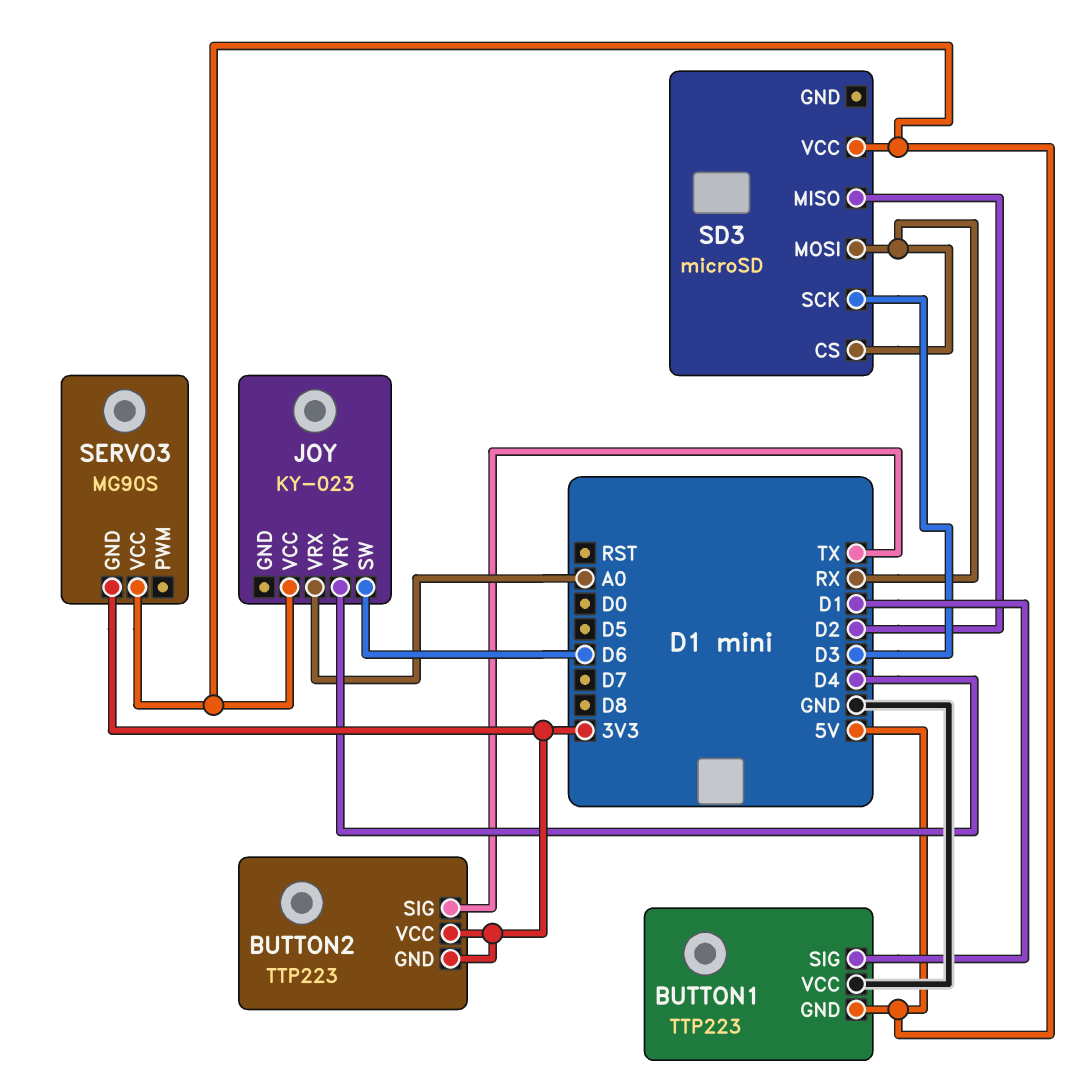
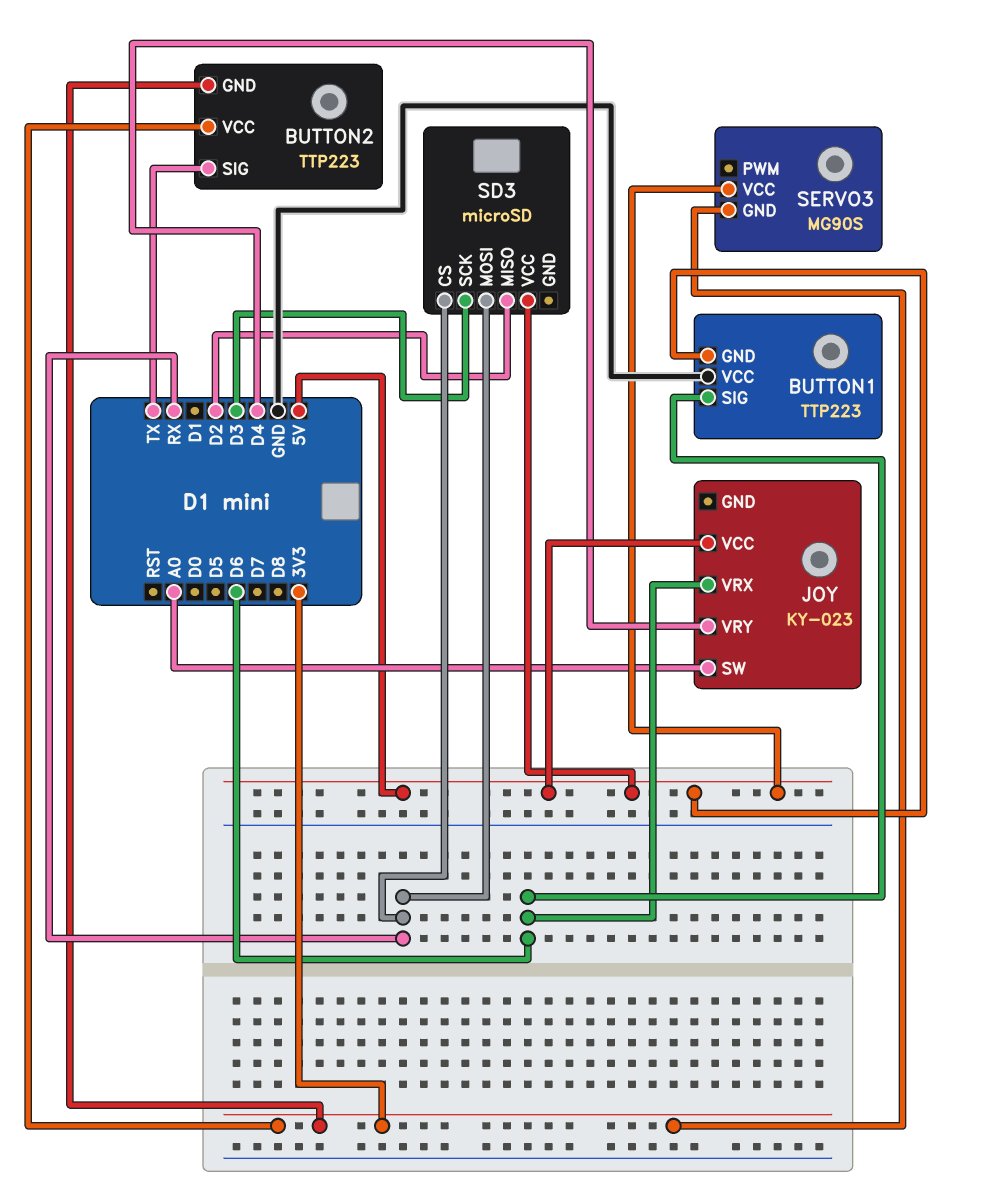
BUTTON1 pin SIG: D1 -> D6
JOY pin SW: D6 -> A0
JOY pin VRX: A0 -> D6

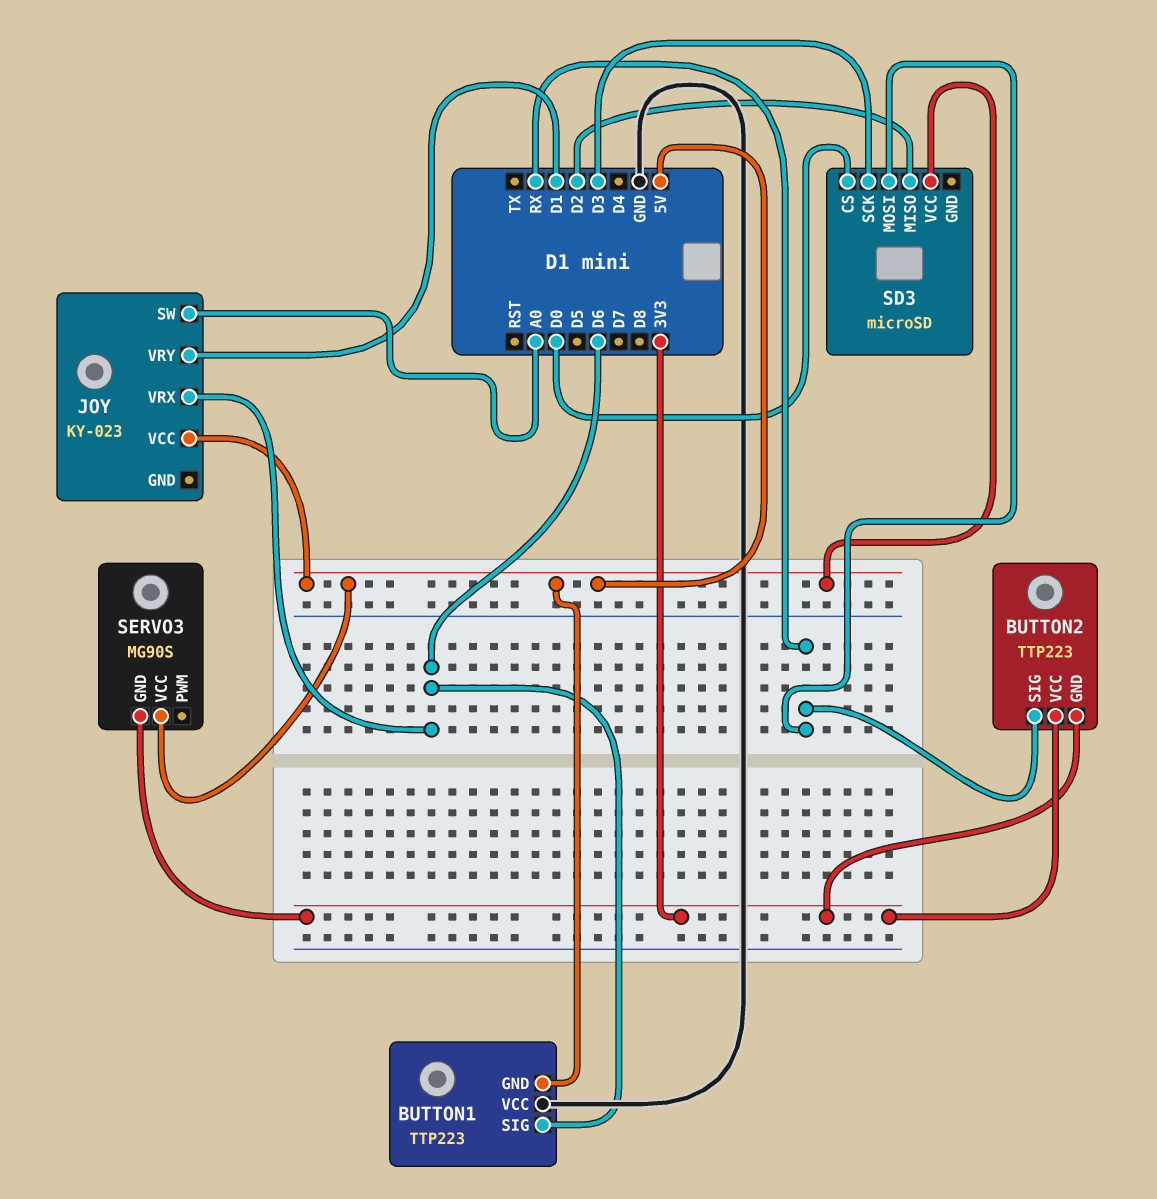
BUTTON2 pin SIG: TX -> RX
JOY pin VRY: D4 -> D1
SD3 pin CS: RX -> D0

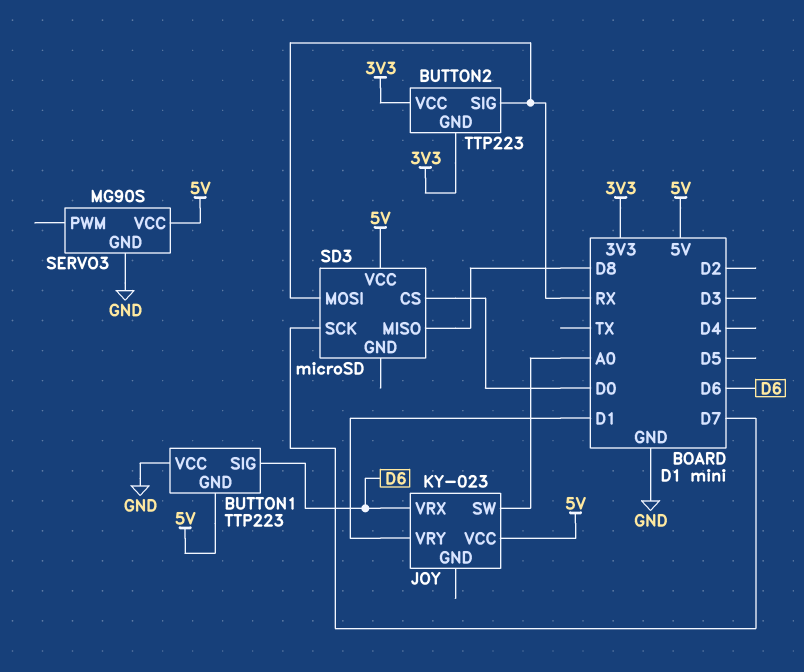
SD3 pin MISO: D2 -> D8
SD3 pin SCK: D3 -> D7
SERVO3 pin GND: 3V3 -> GND

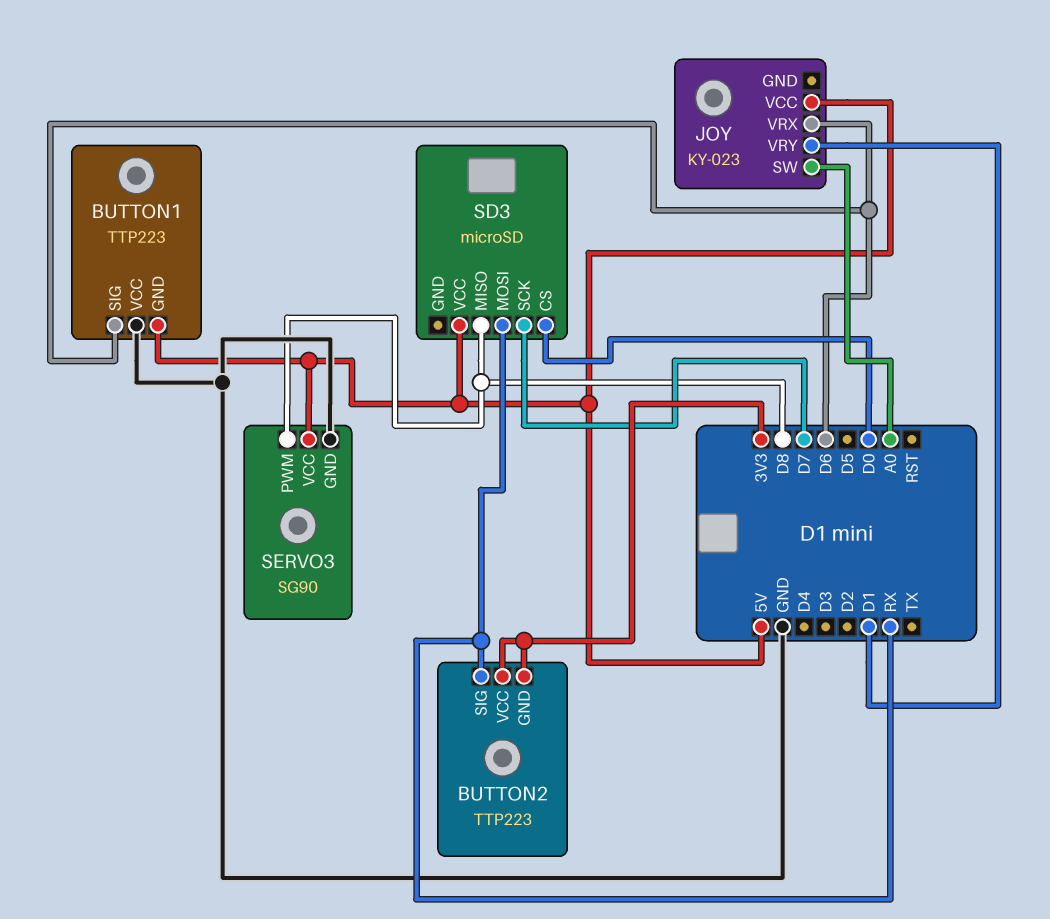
SERVO3: MG90S -> SG90
SERVO3 pin PWM: none -> D8

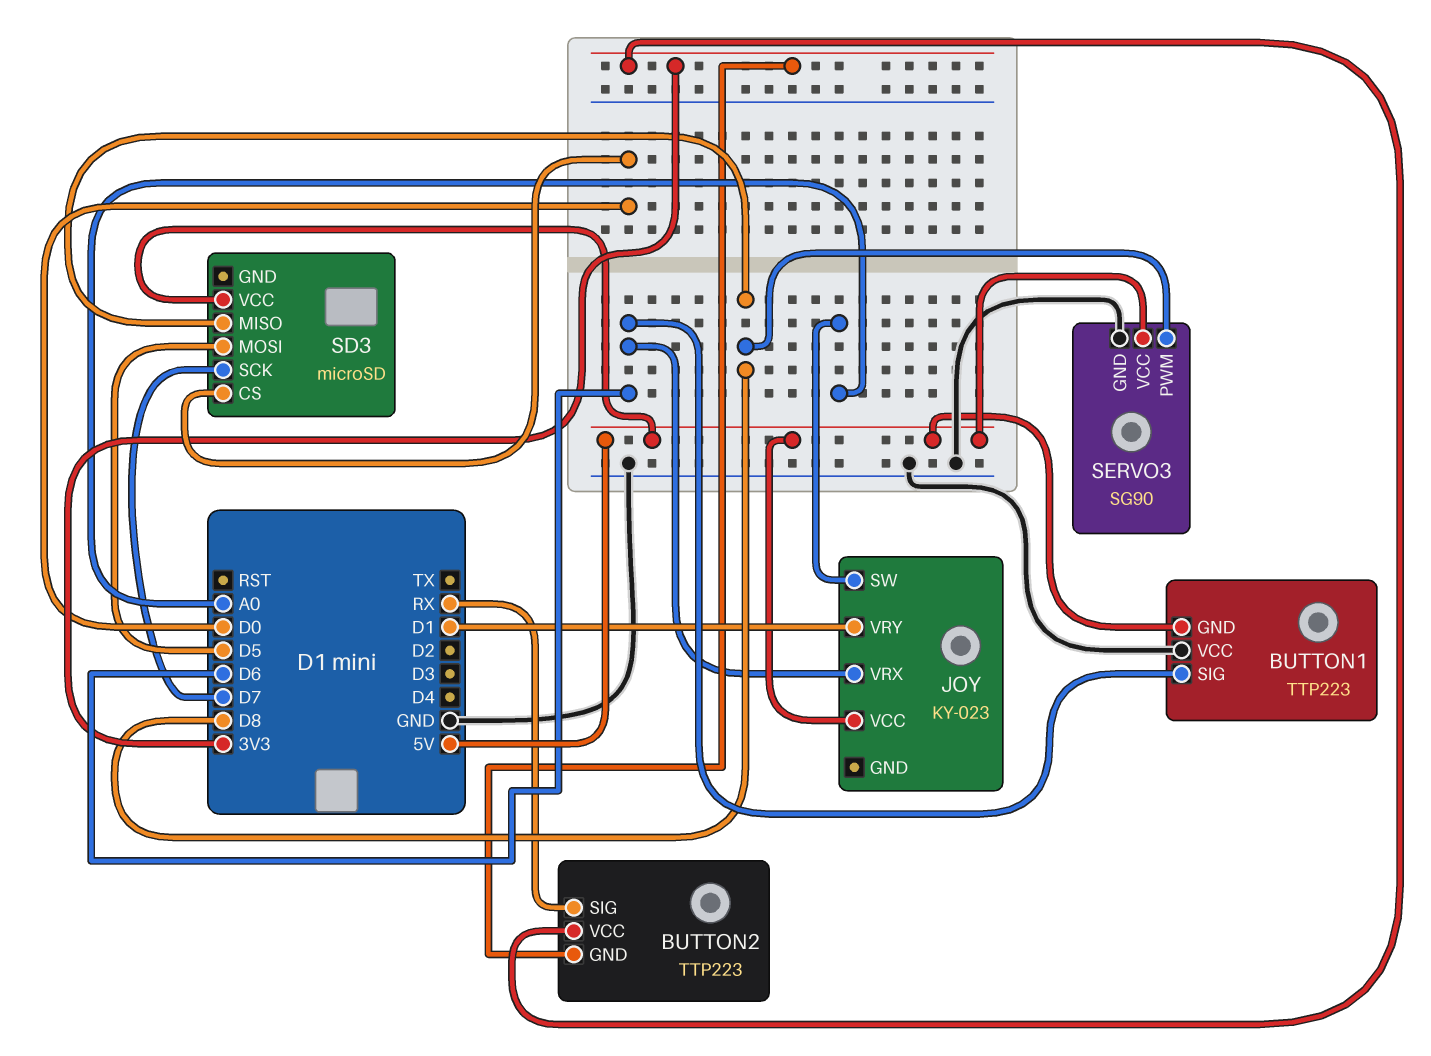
SD3 pin MOSI: RX -> D5

